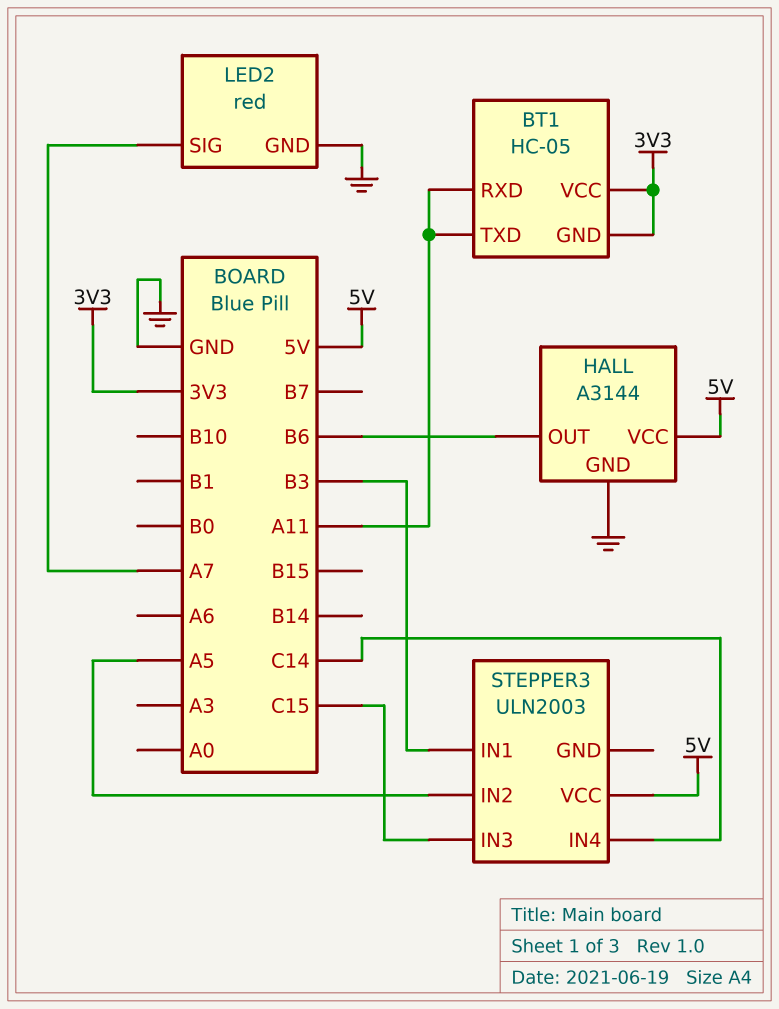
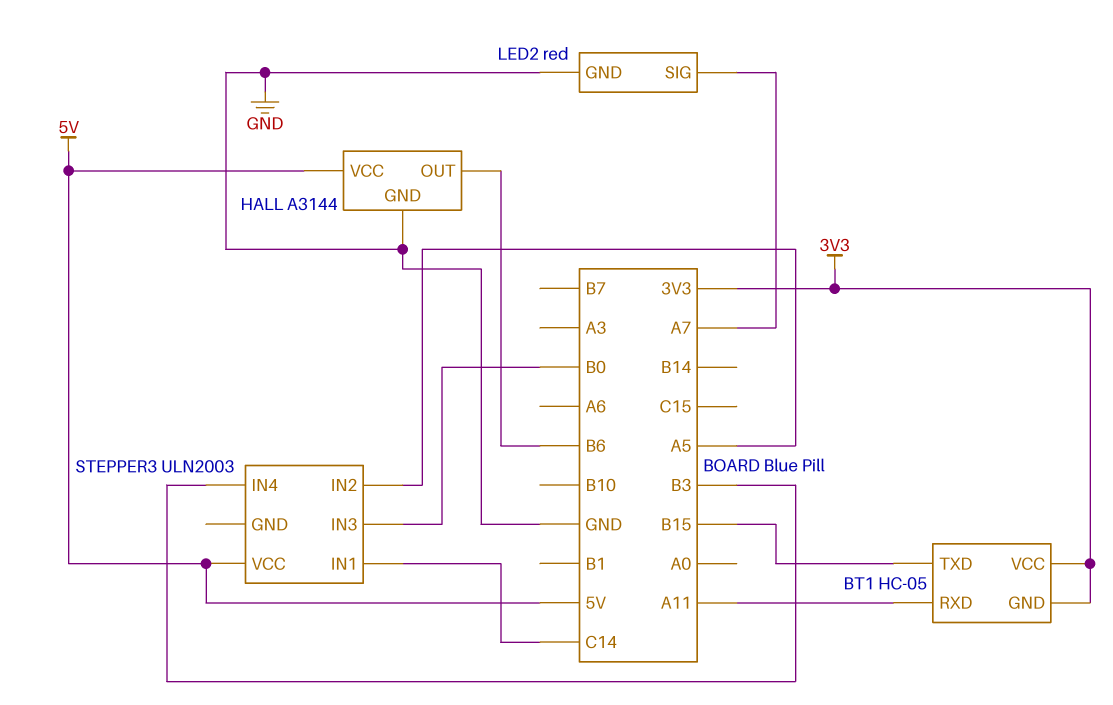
BT1 pin TXD: A11 -> B15
STEPPER3 pin IN1: B3 -> C14
STEPPER3 pin IN3: C15 -> B0
STEPPER3 pin IN4: C14 -> B3

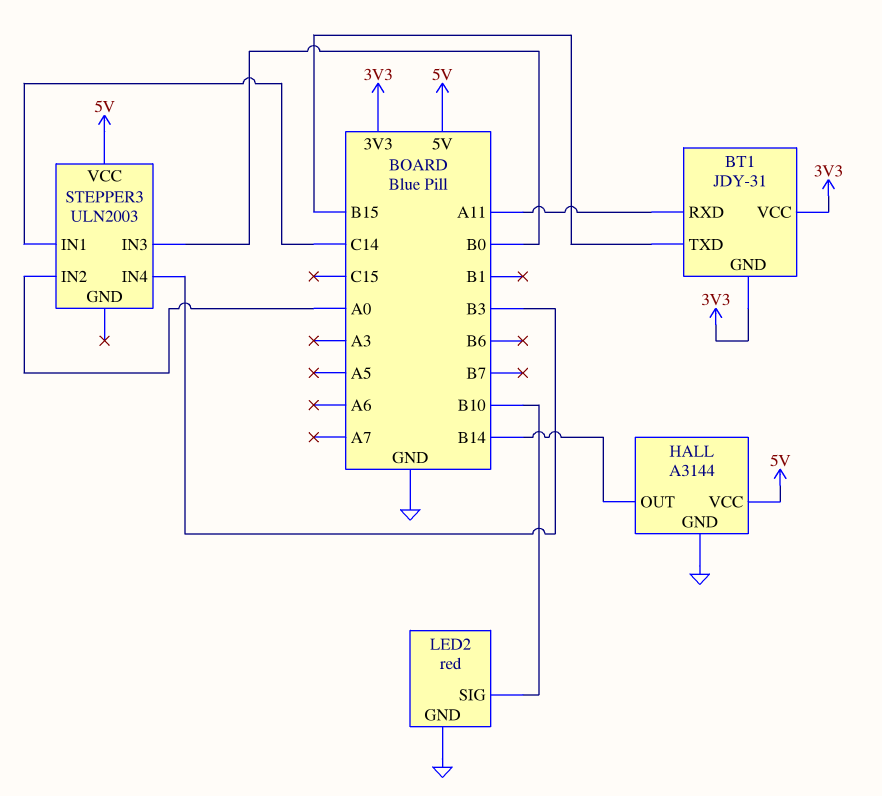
BT1: HC-05 -> JDY-31
HALL pin OUT: B6 -> B14
LED2 pin SIG: A7 -> B10
STEPPER3 pin IN2: A5 -> A0

